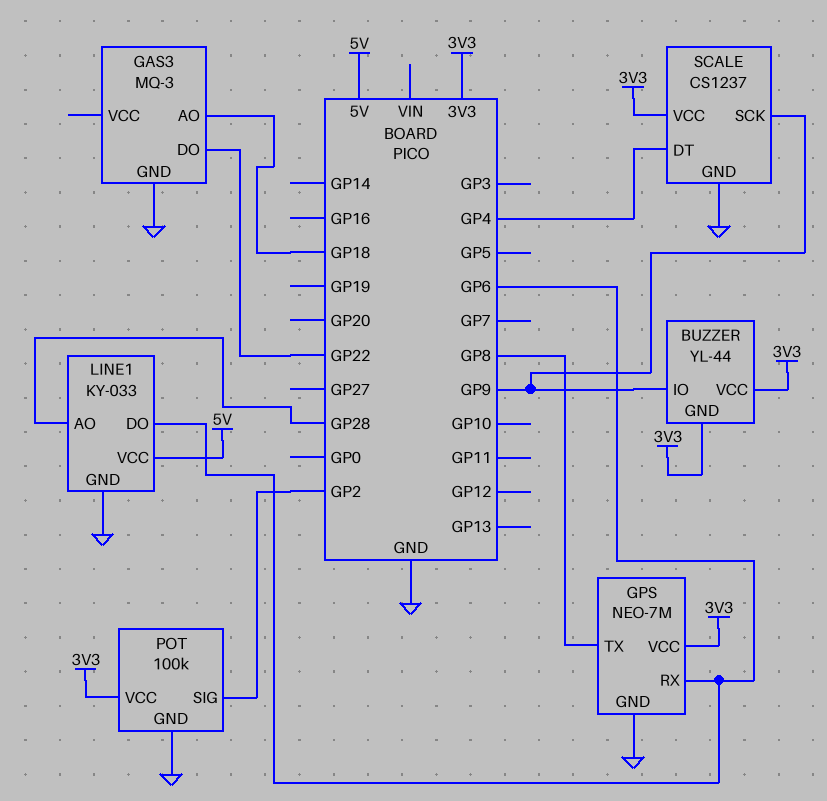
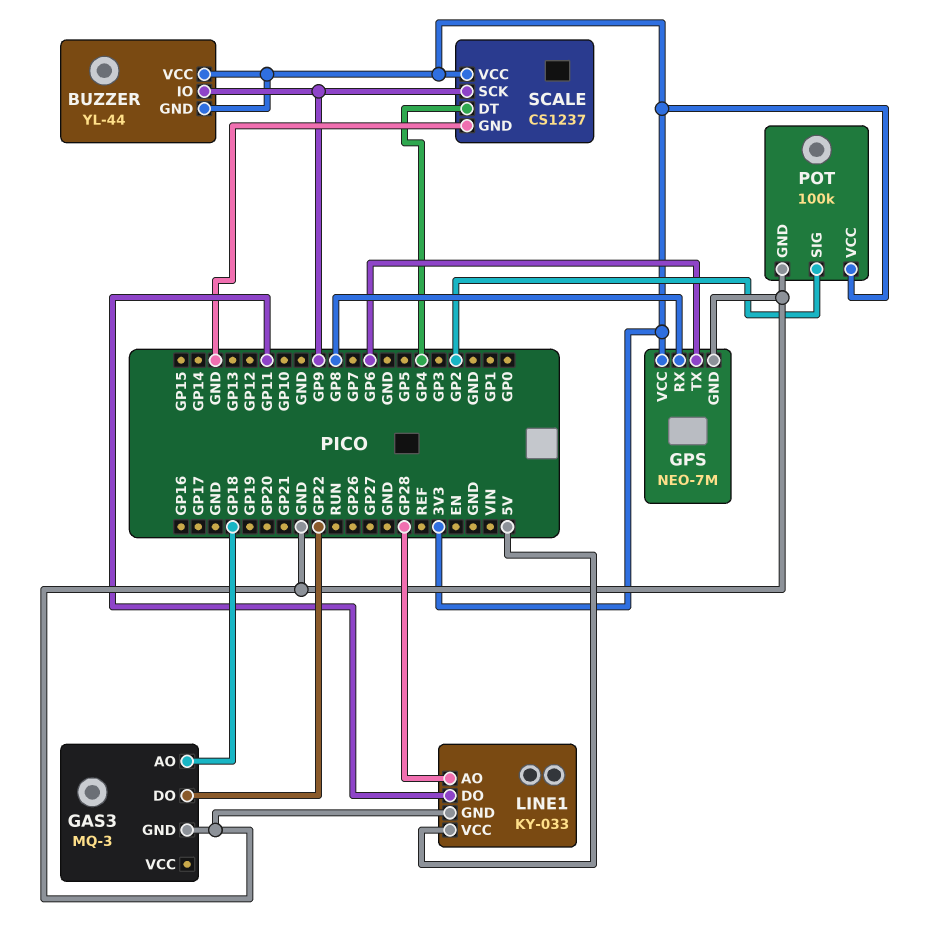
GPS pin RX: GP6 -> GP8
GPS pin TX: GP8 -> GP6
LINE1 pin DO: GP6 -> GP11

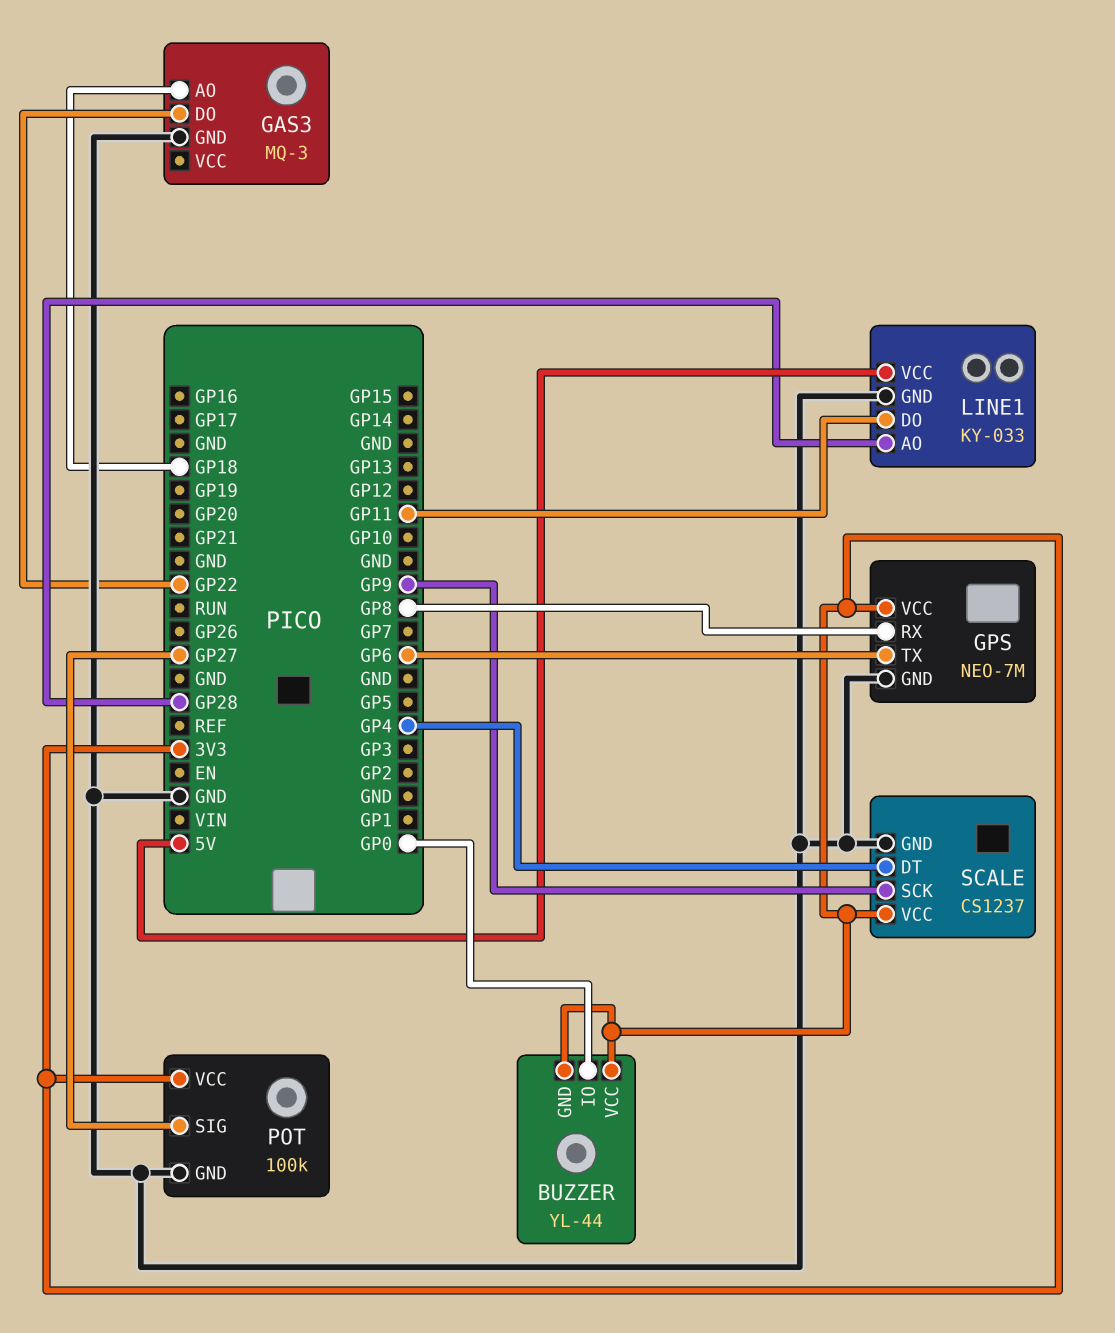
BUZZER pin IO: GP9 -> GP0
POT pin SIG: GP2 -> GP27

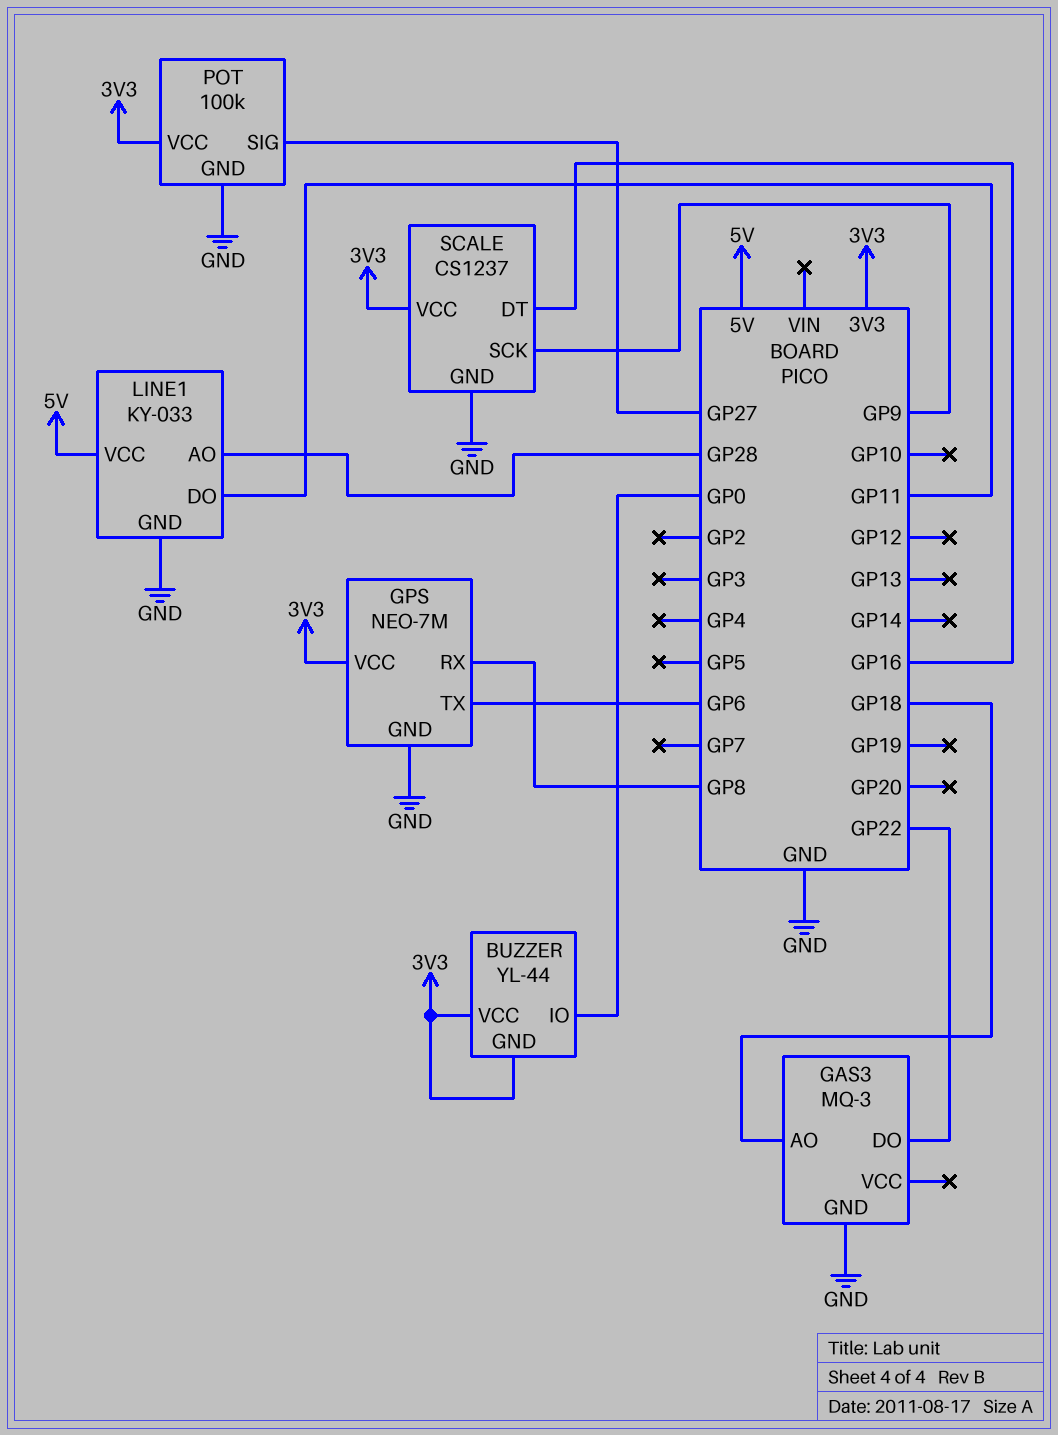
SCALE pin DT: GP4 -> GP16

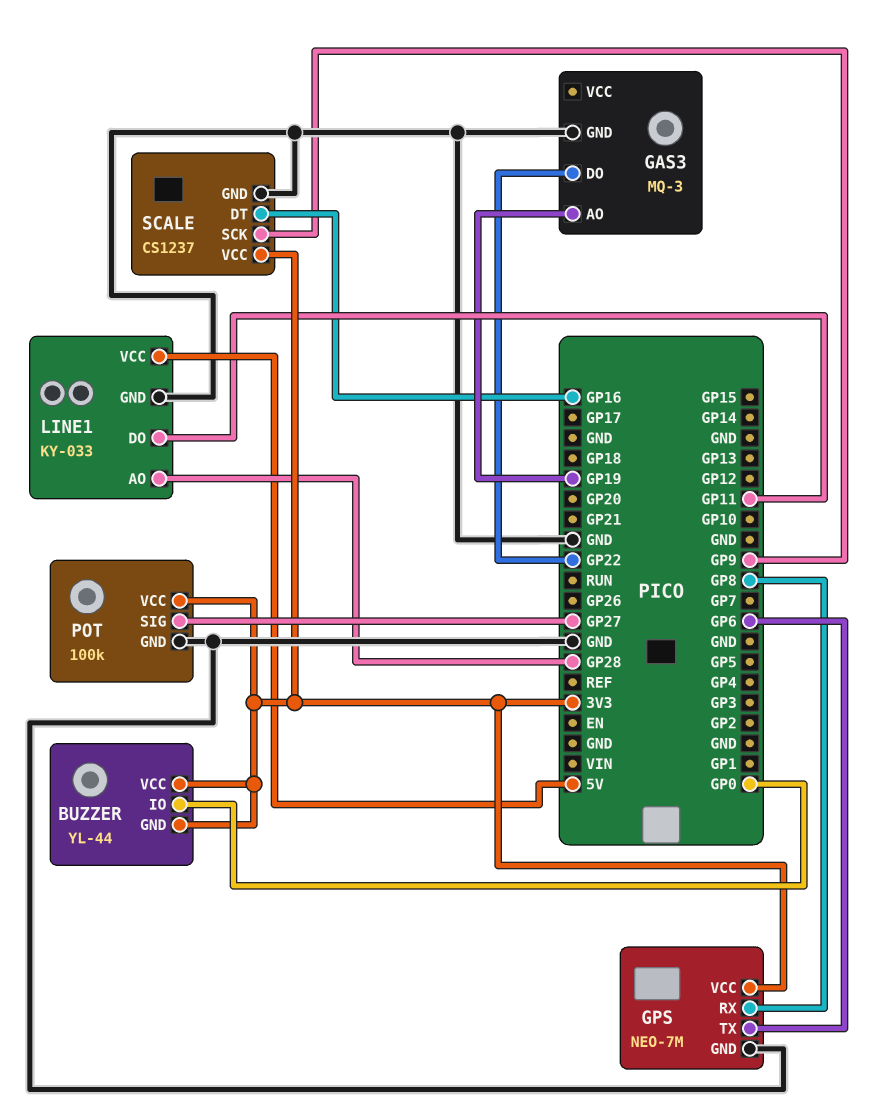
GAS3 pin AO: GP18 -> GP19

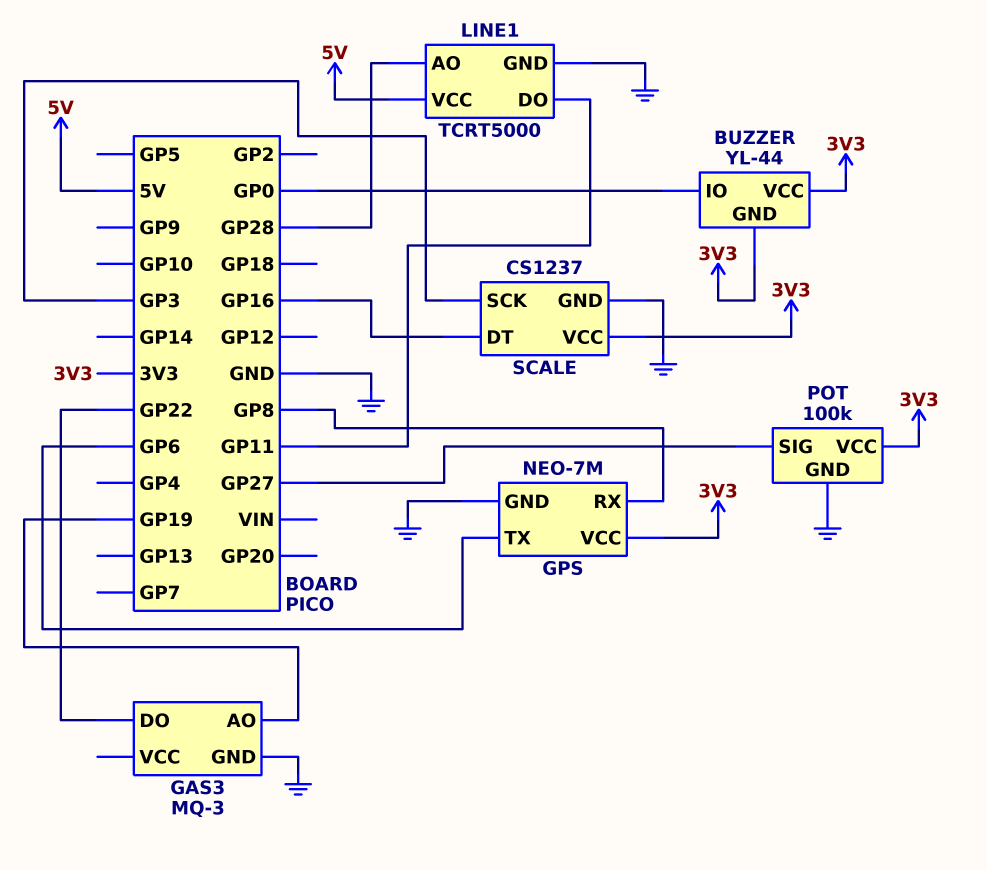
LINE1: KY-033 -> TCRT5000
SCALE pin SCK: GP9 -> GP3

